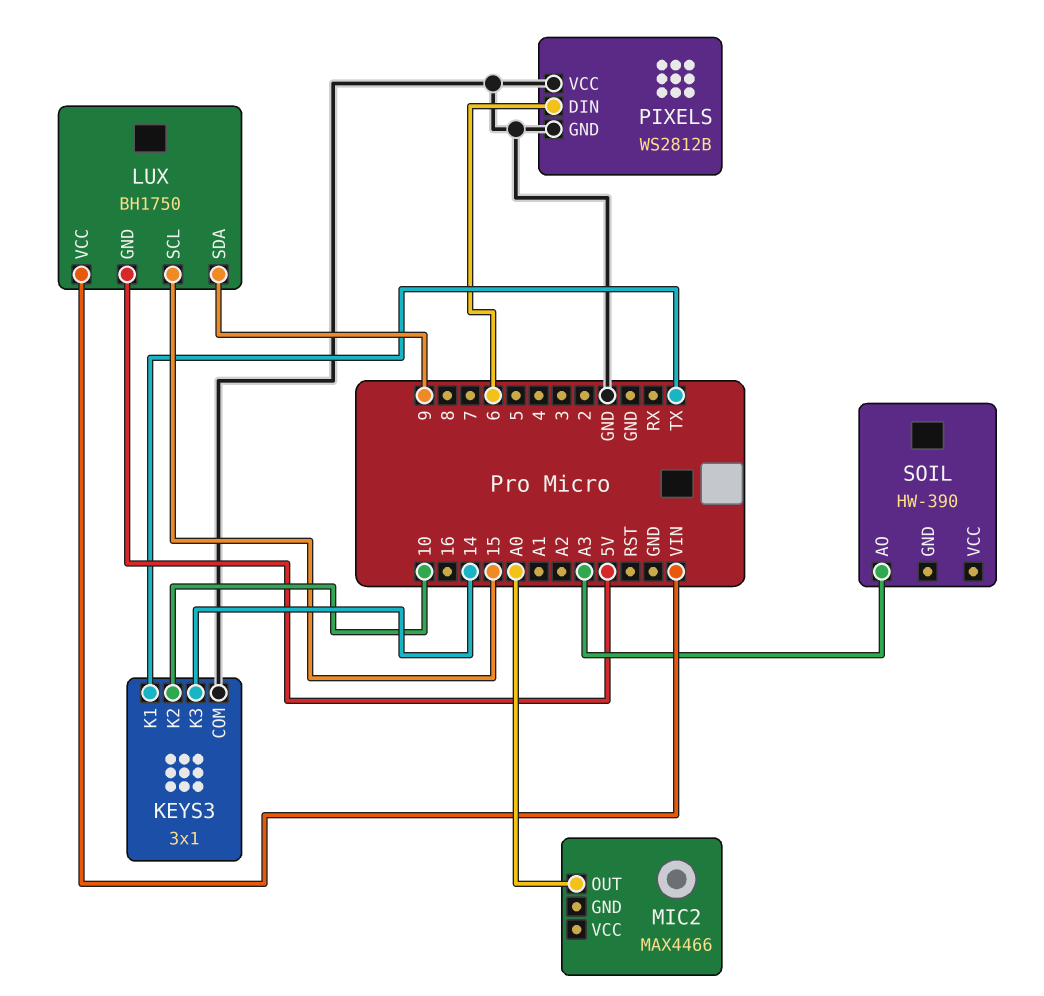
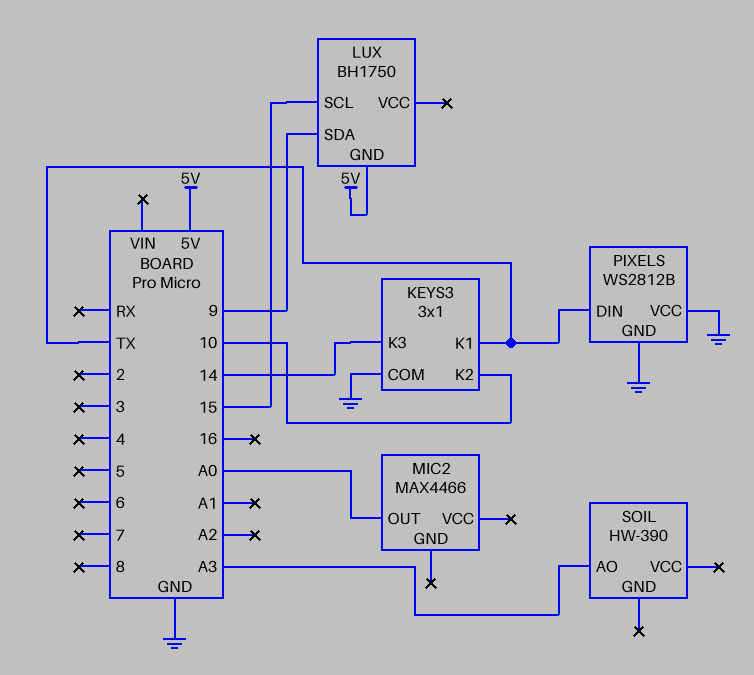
LUX pin VCC: VIN -> none
PIXELS pin DIN: 6 -> TX

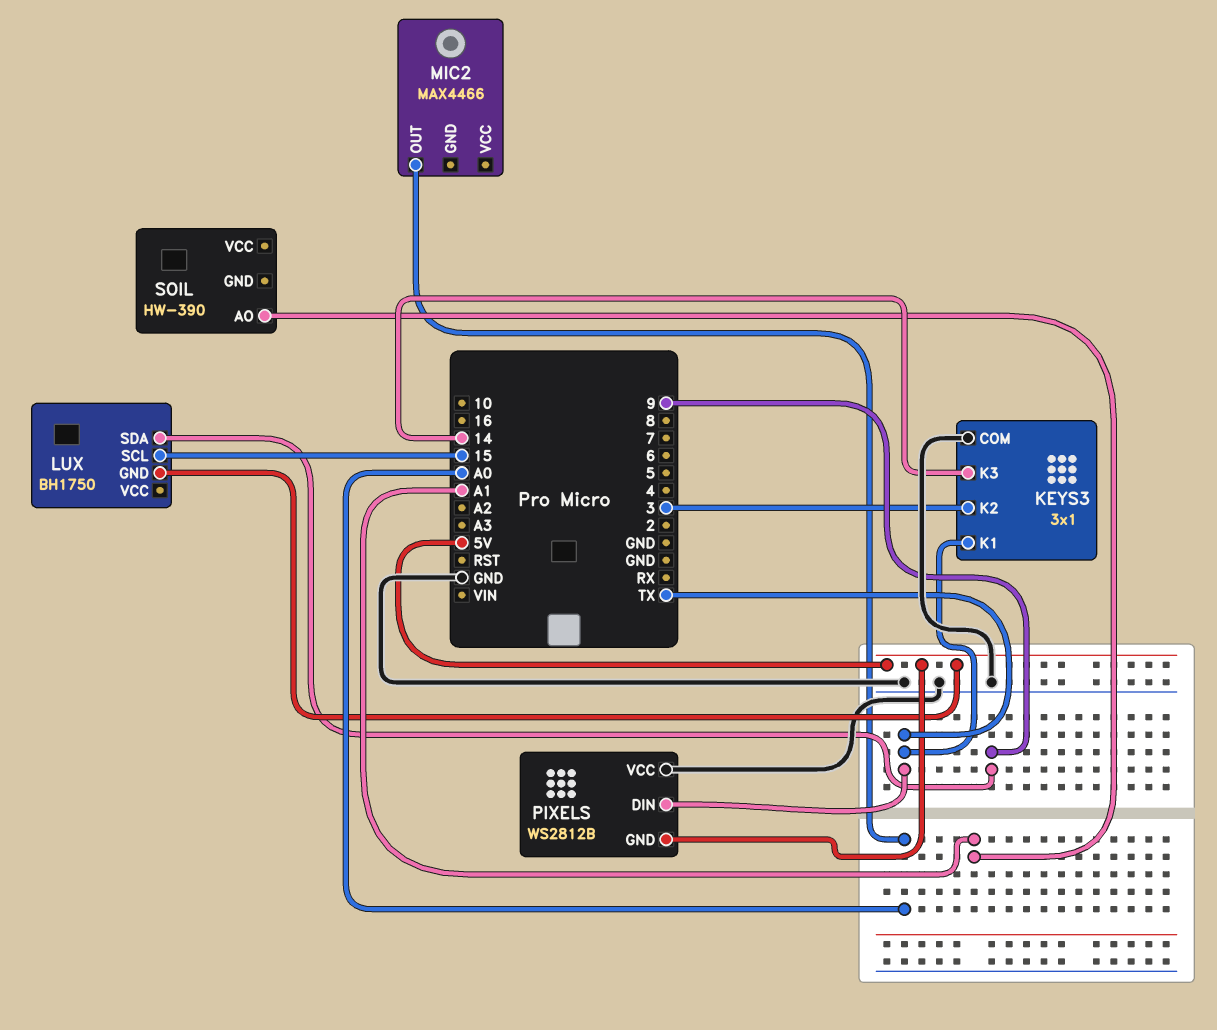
KEYS3 pin K2: 10 -> 3
PIXELS pin GND: GND -> 5V
SOIL pin AO: A3 -> A1

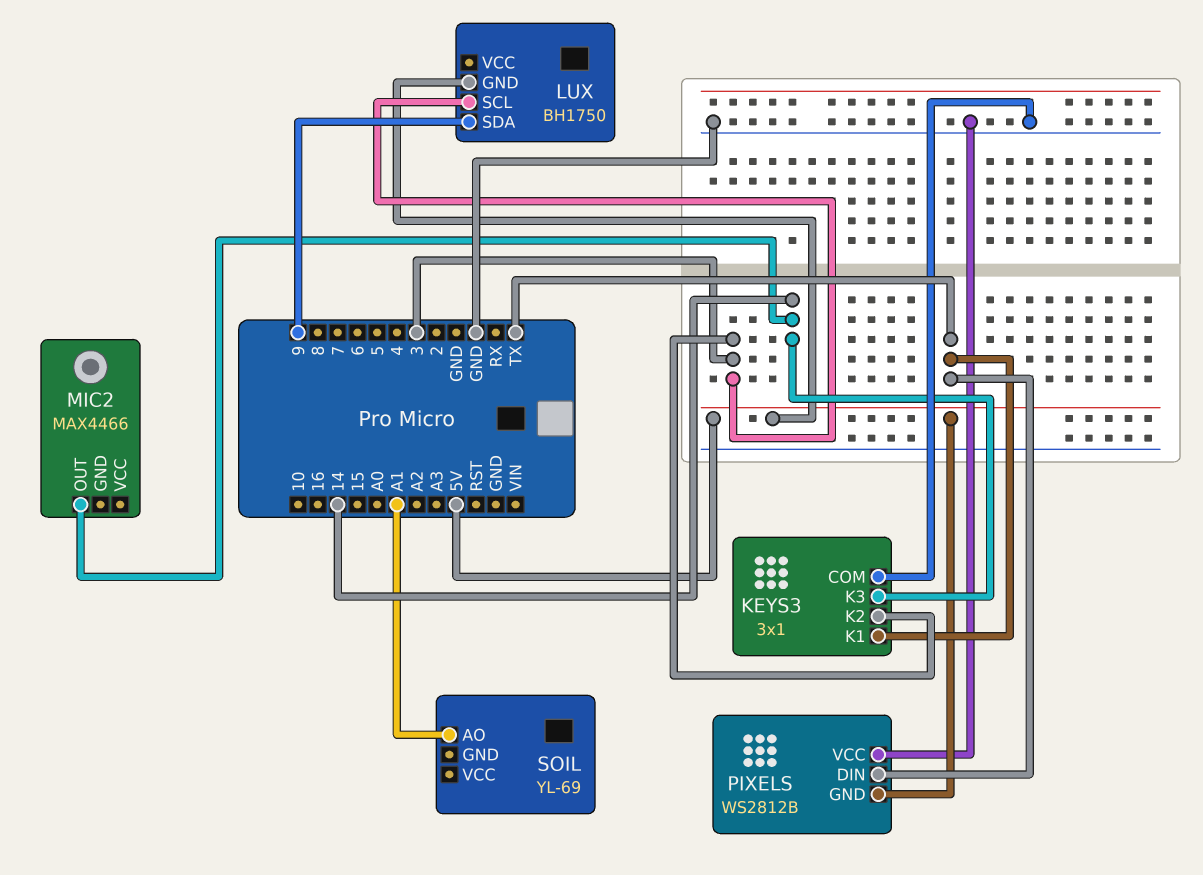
LUX pin SCL: 15 -> 3
MIC2 pin OUT: A0 -> 14
SOIL: HW-390 -> YL-69

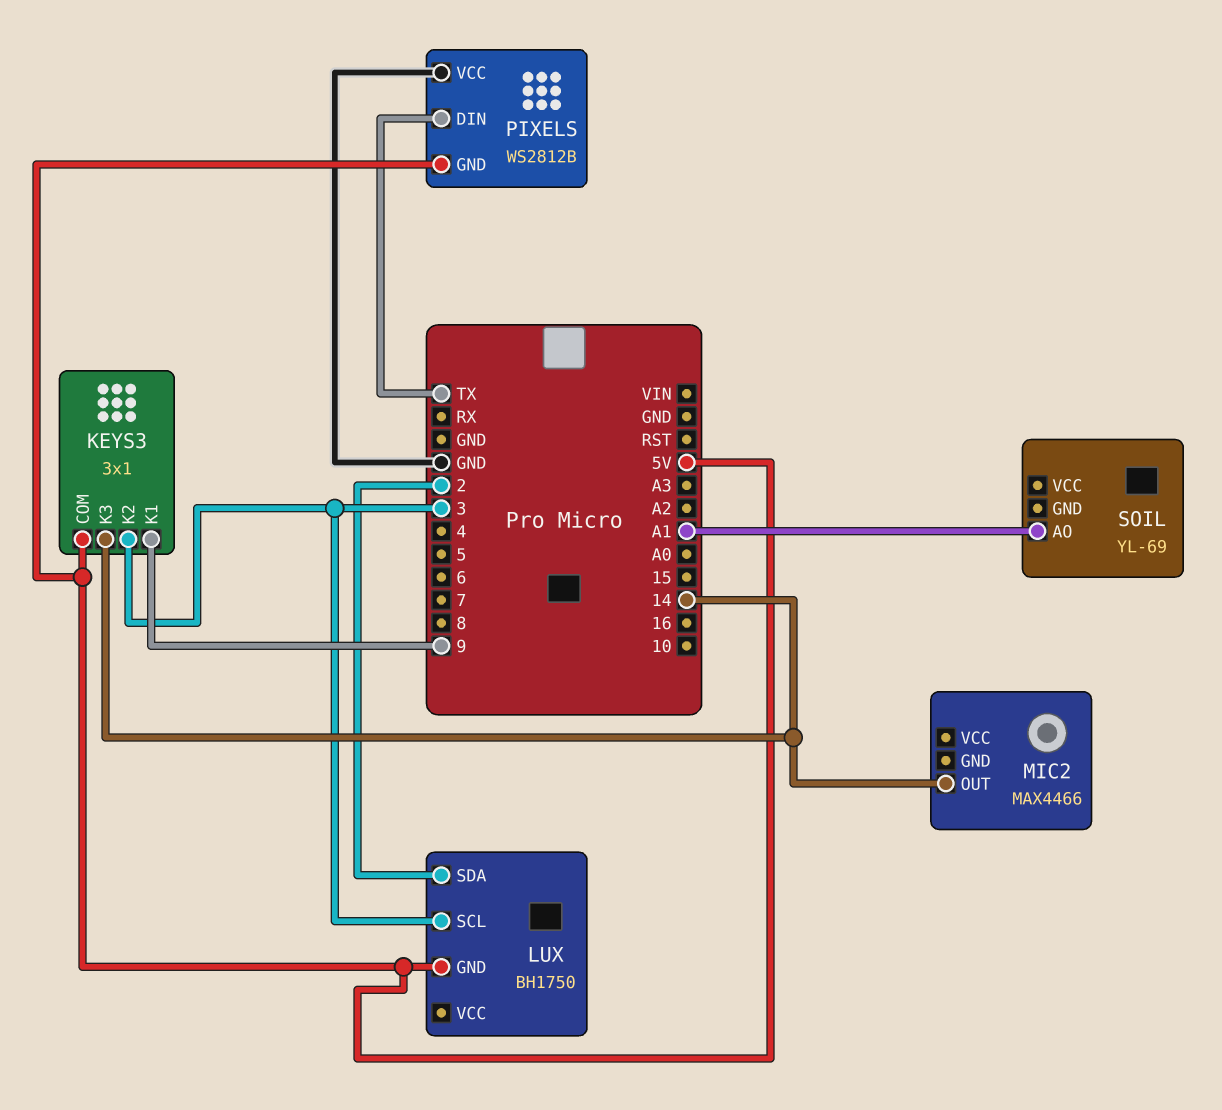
KEYS3 pin COM: GND -> 5V
KEYS3 pin K1: TX -> 9
LUX pin SDA: 9 -> 2

